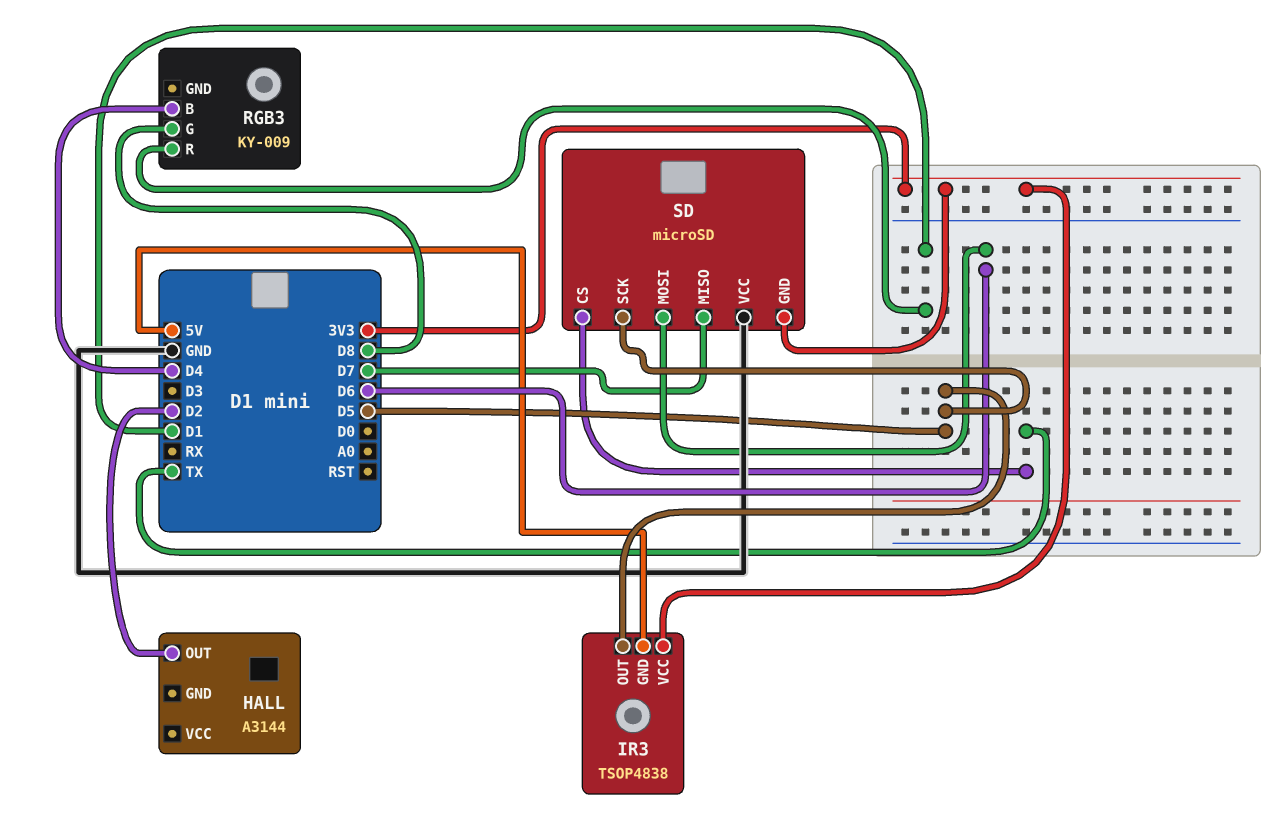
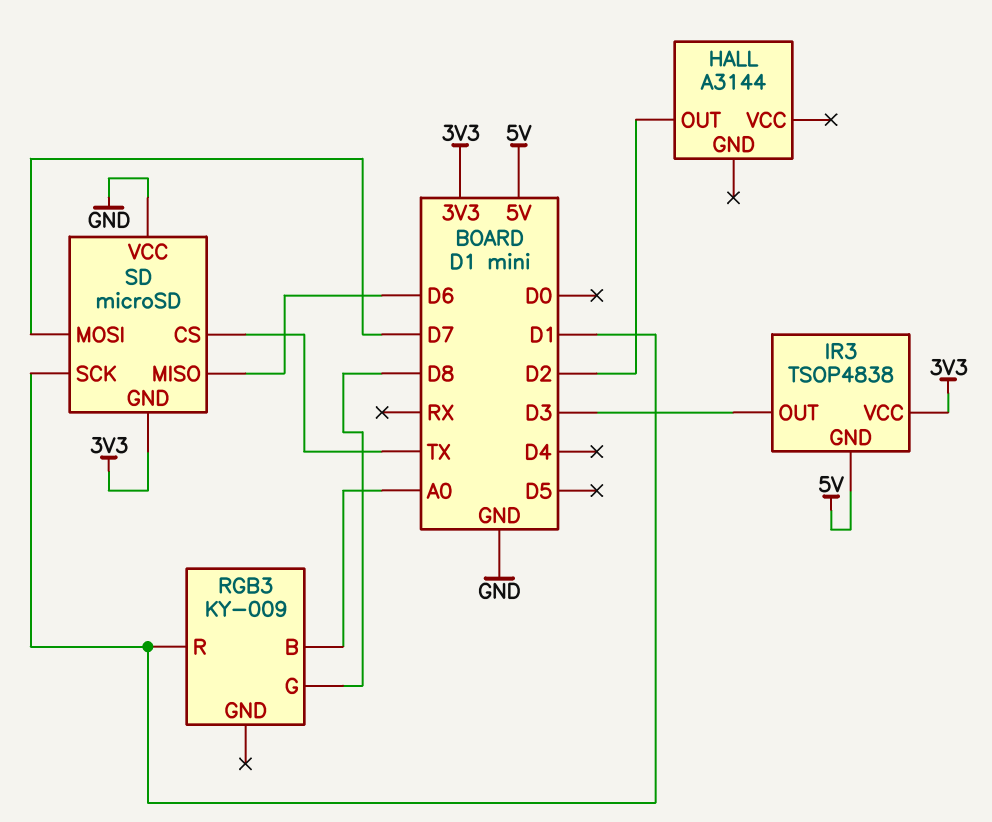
IR3 pin OUT: D5 -> D3
RGB3 pin B: D4 -> A0
SD pin MISO: D7 -> D6
SD pin MOSI: D6 -> D7
SD pin SCK: D5 -> D1

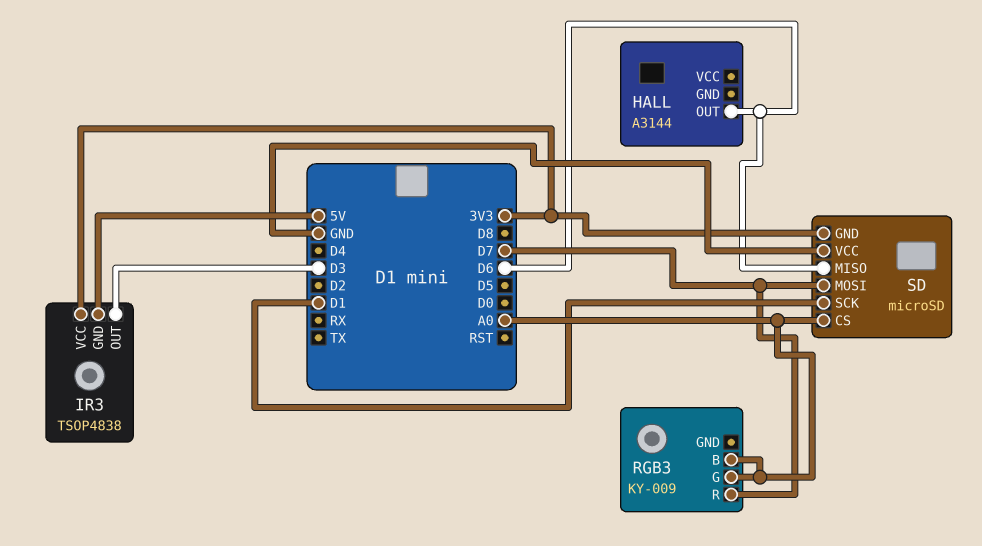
HALL pin OUT: D2 -> D6
RGB3 pin G: D8 -> A0
RGB3 pin R: D1 -> D7
SD pin CS: TX -> A0

